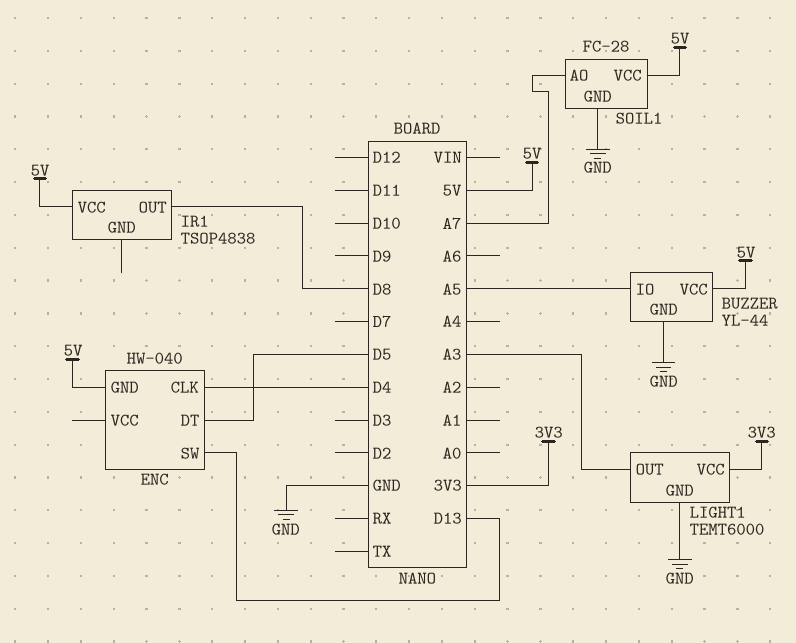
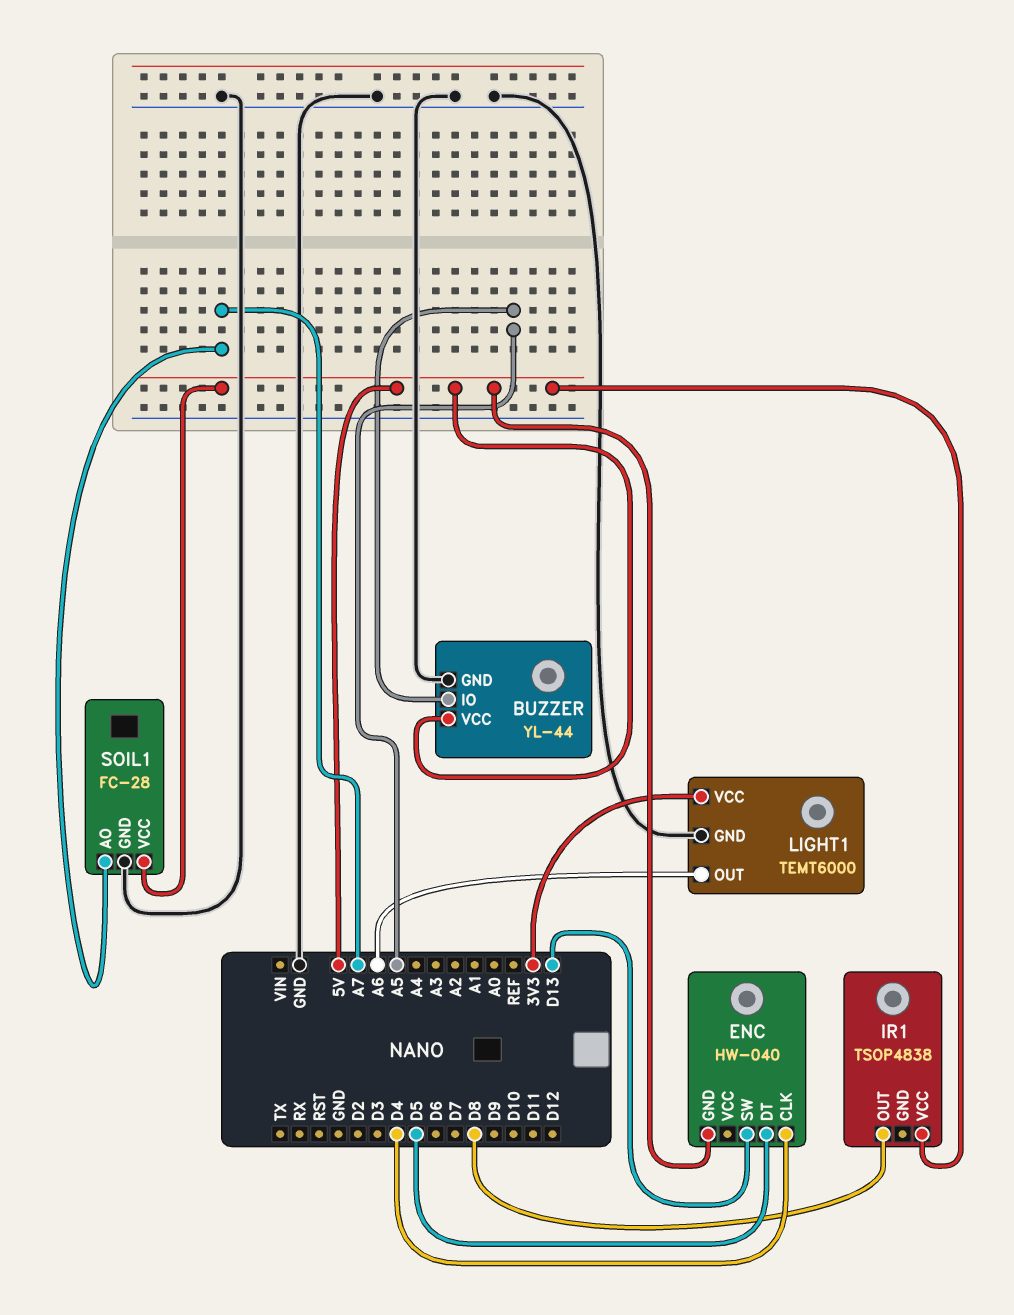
LIGHT1 pin OUT: A3 -> A6

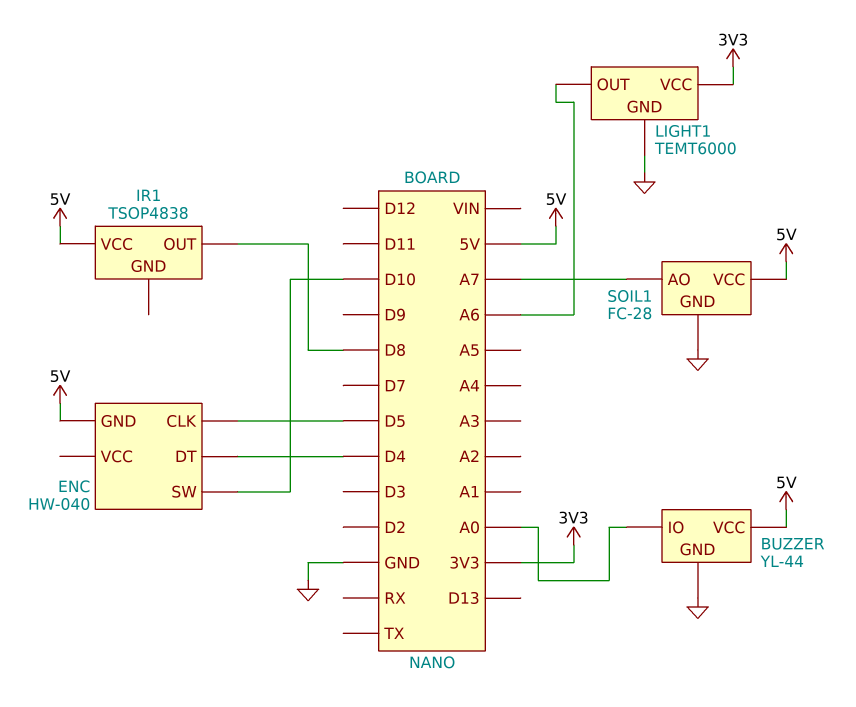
BUZZER pin IO: A5 -> A0
ENC pin CLK: D4 -> D5
ENC pin DT: D5 -> D4
ENC pin SW: D13 -> D10

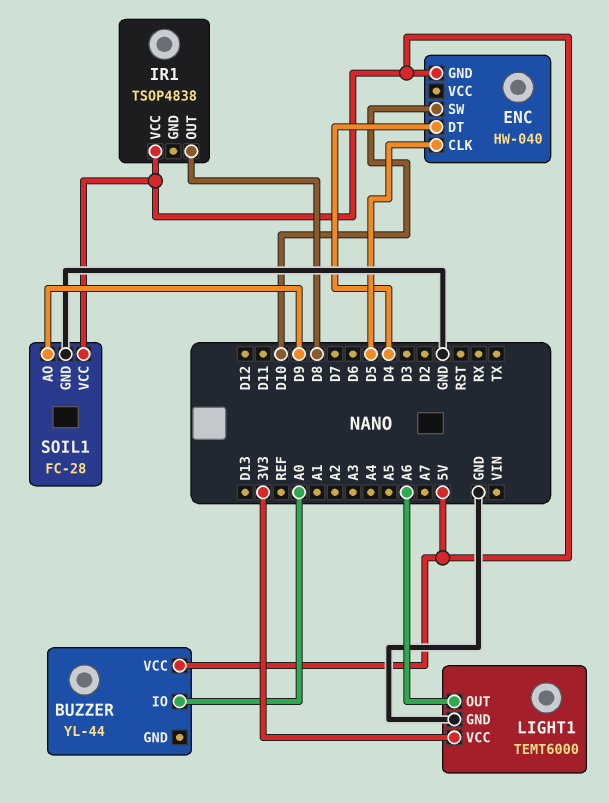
BUZZER pin GND: GND -> none
SOIL1 pin AO: A7 -> D9

